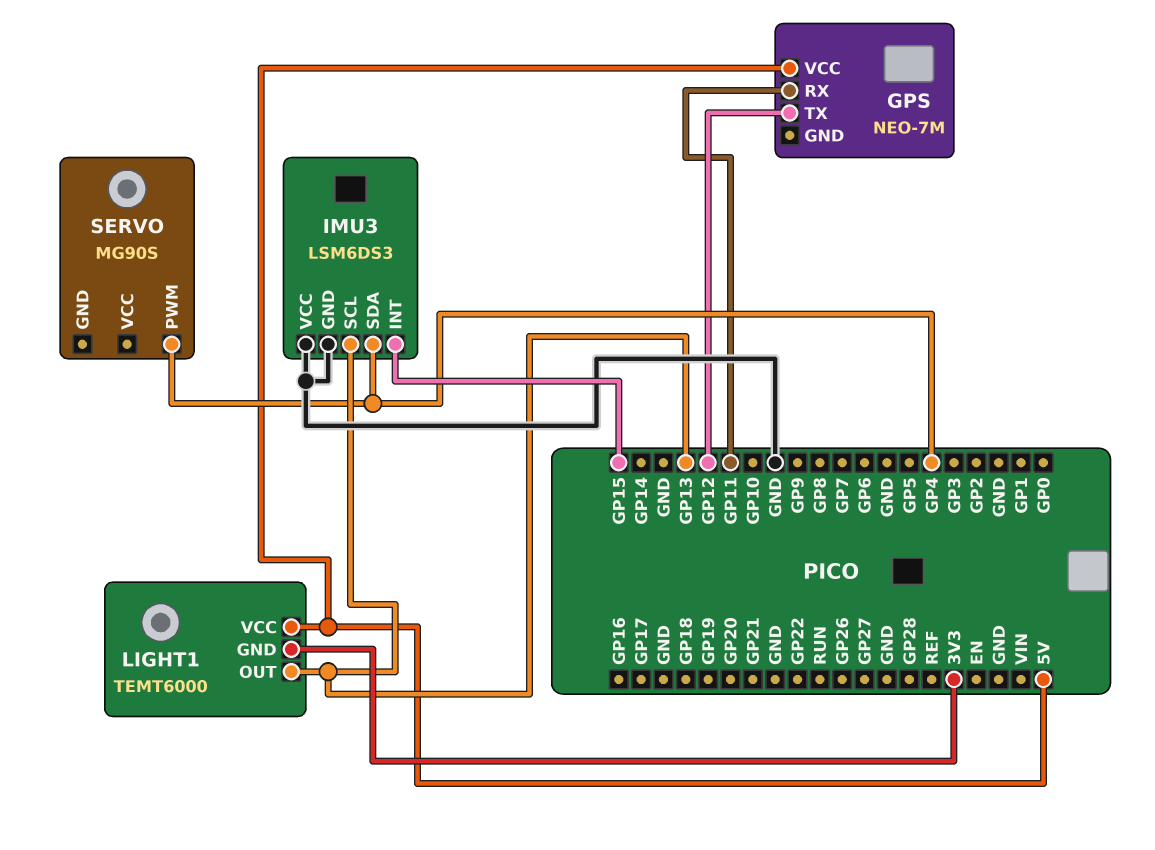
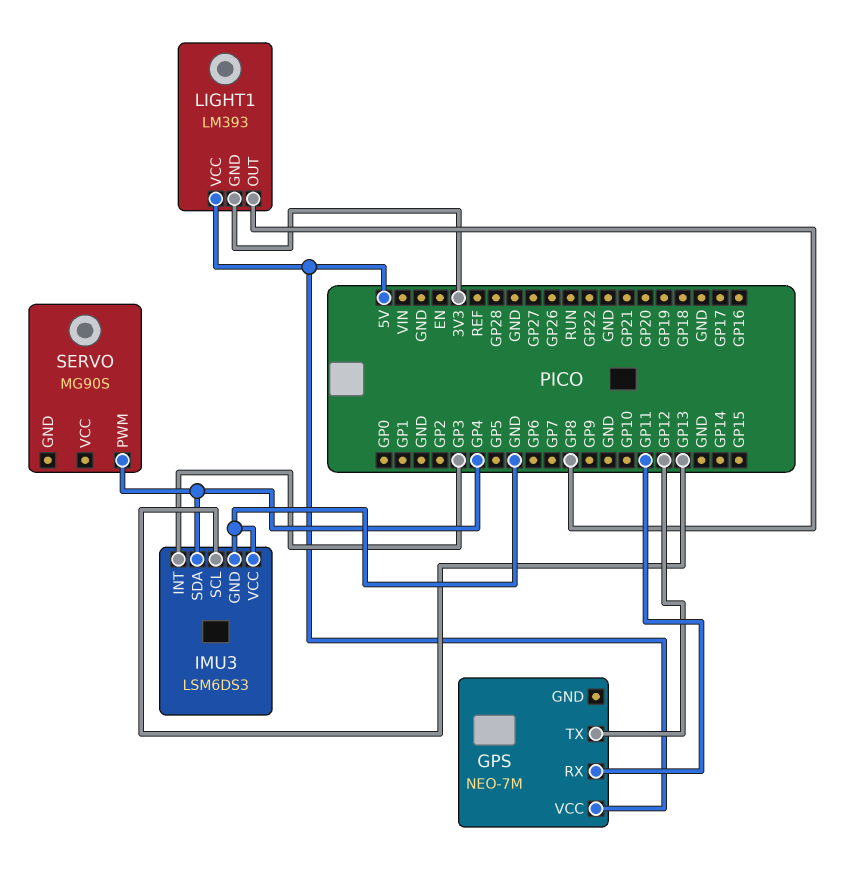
IMU3 pin INT: GP15 -> GP3
LIGHT1: TEMT6000 -> LM393
LIGHT1 pin OUT: GP13 -> GP8

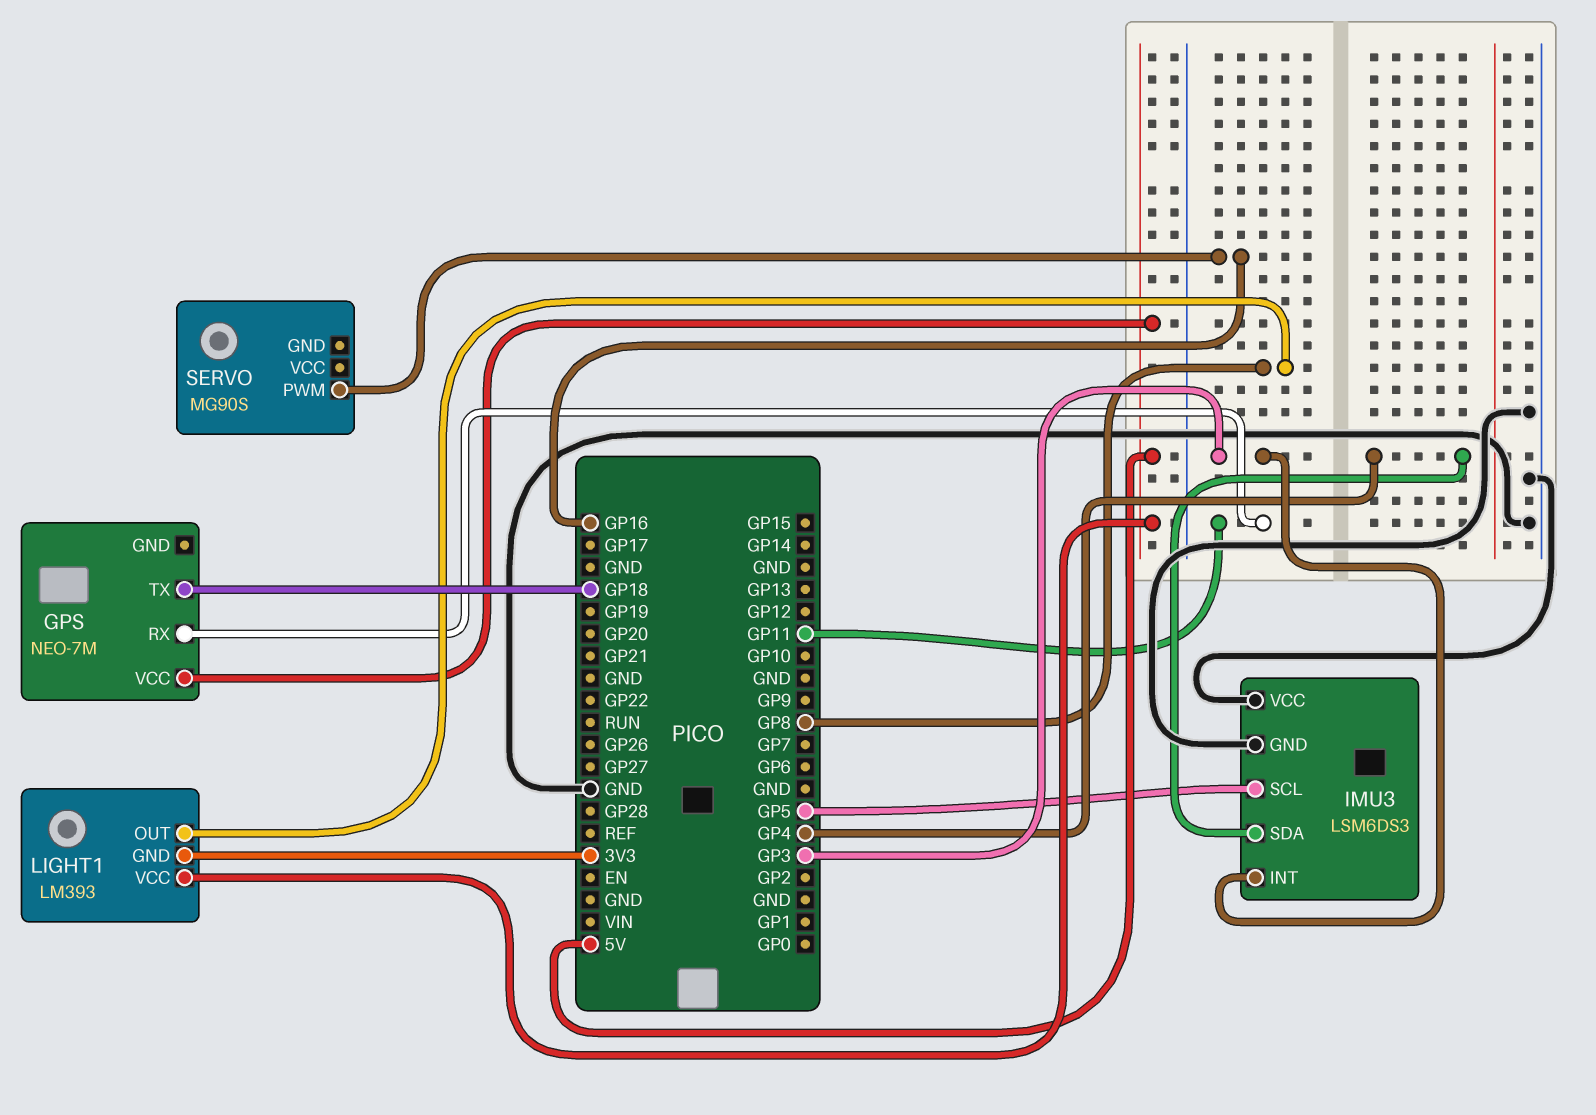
GPS pin TX: GP12 -> GP18
IMU3 pin SCL: GP13 -> GP5
SERVO pin PWM: GP4 -> GP16

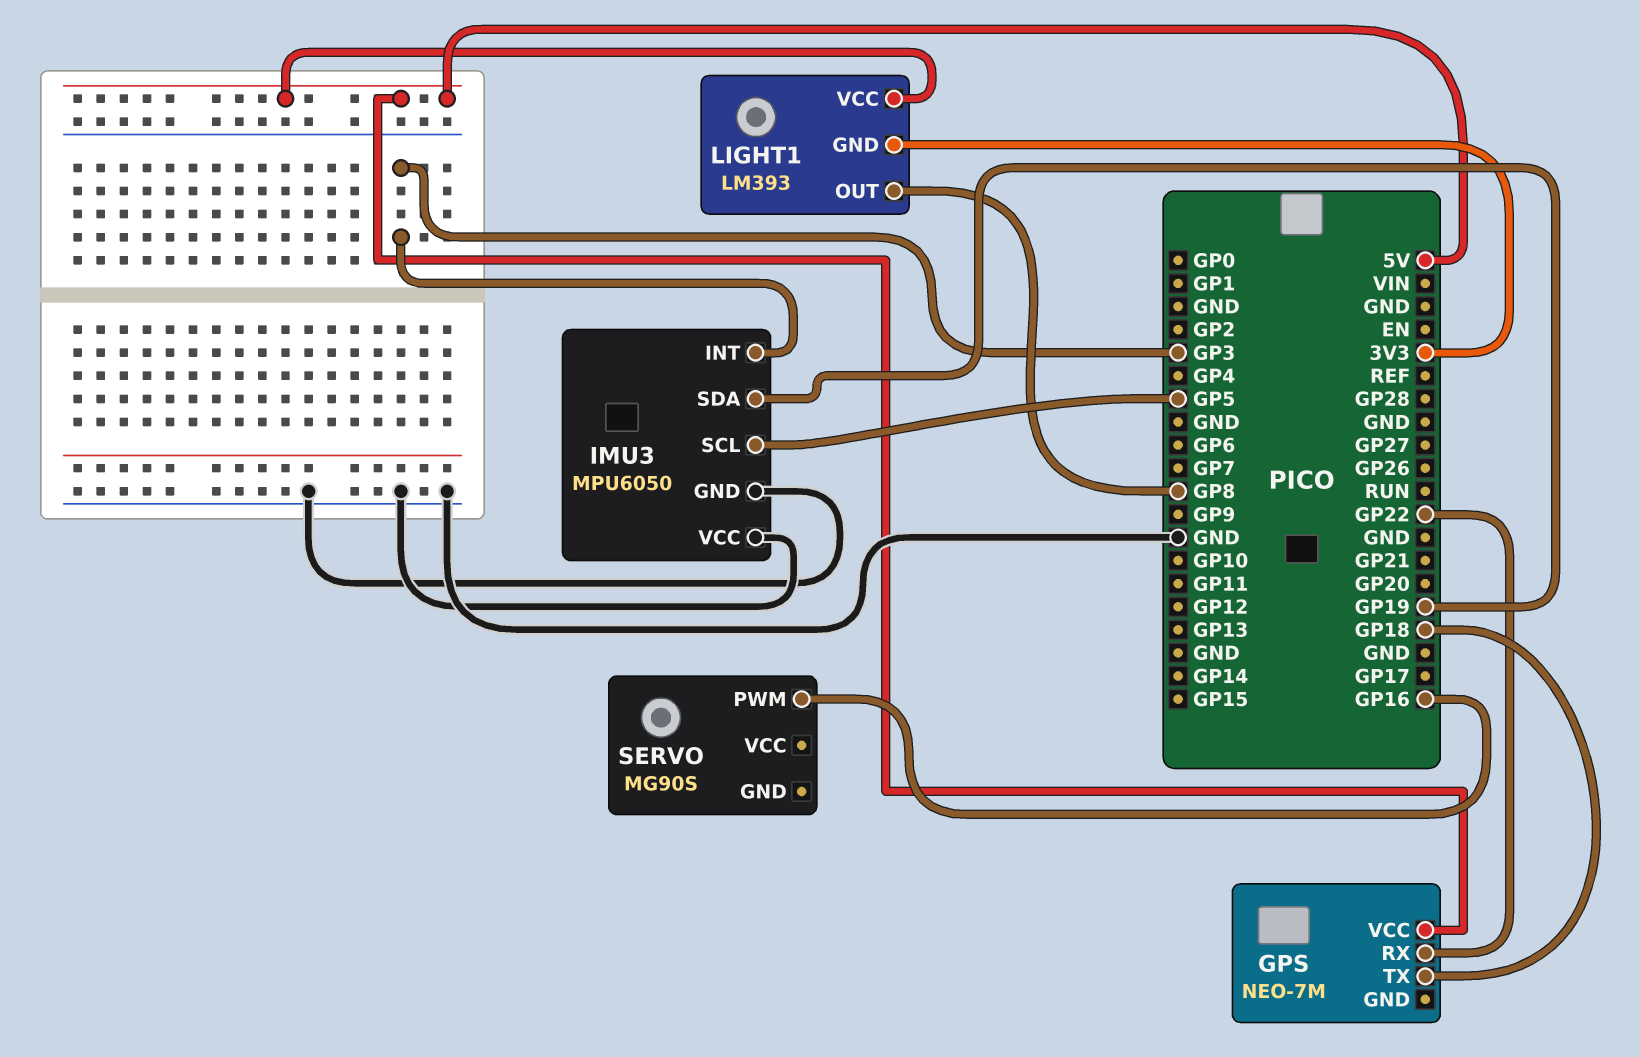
GPS pin RX: GP11 -> GP22
IMU3: LSM6DS3 -> MPU6050
IMU3 pin SDA: GP4 -> GP19

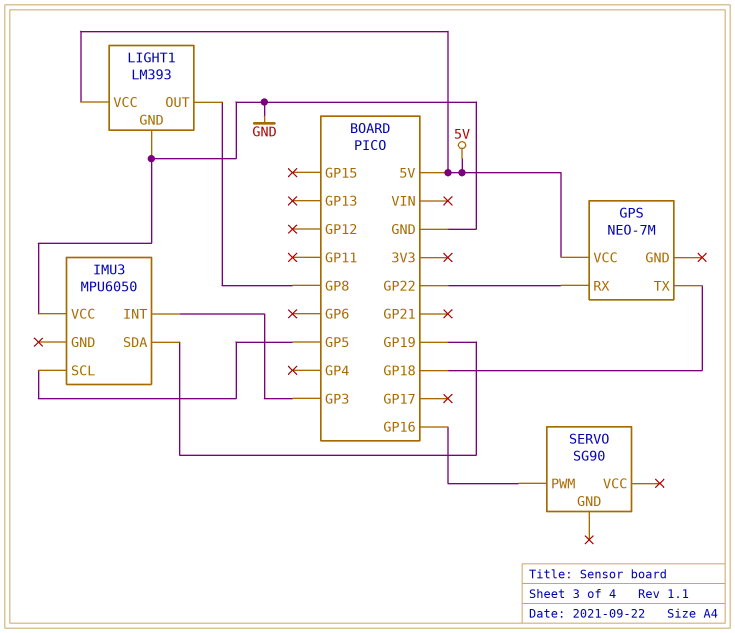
IMU3 pin GND: GND -> none
LIGHT1 pin GND: 3V3 -> GND
SERVO: MG90S -> SG90

